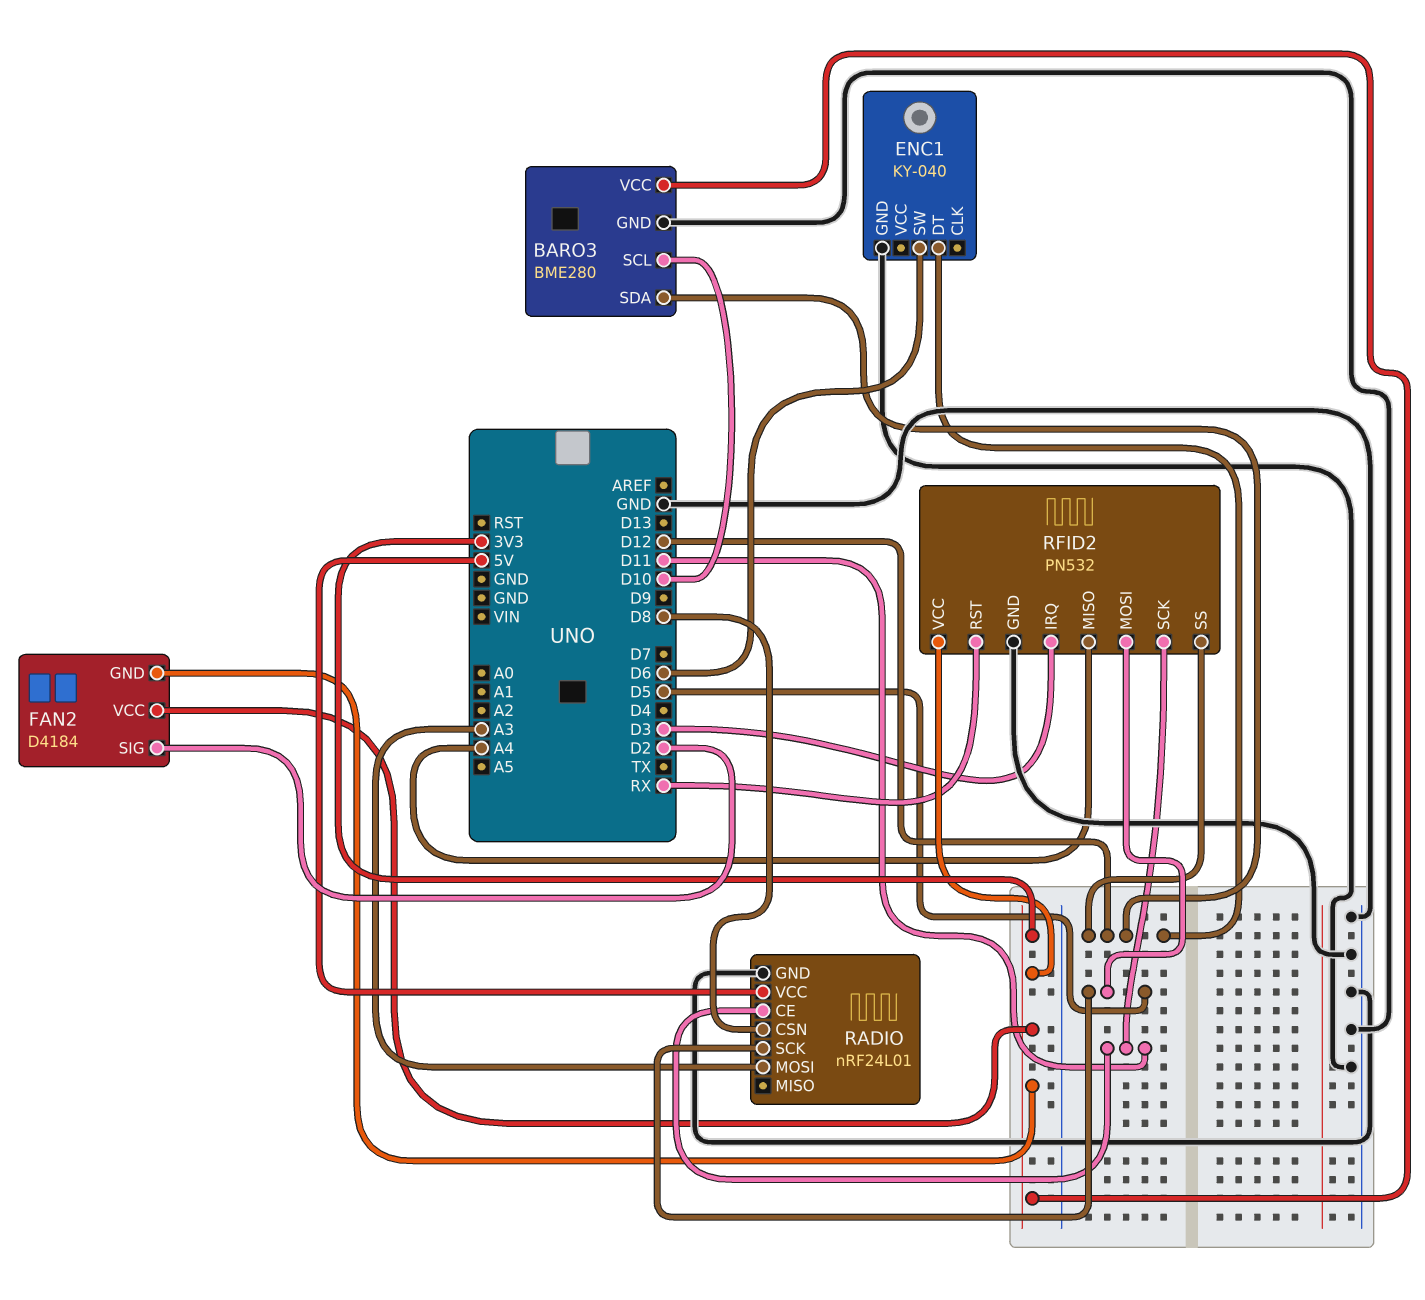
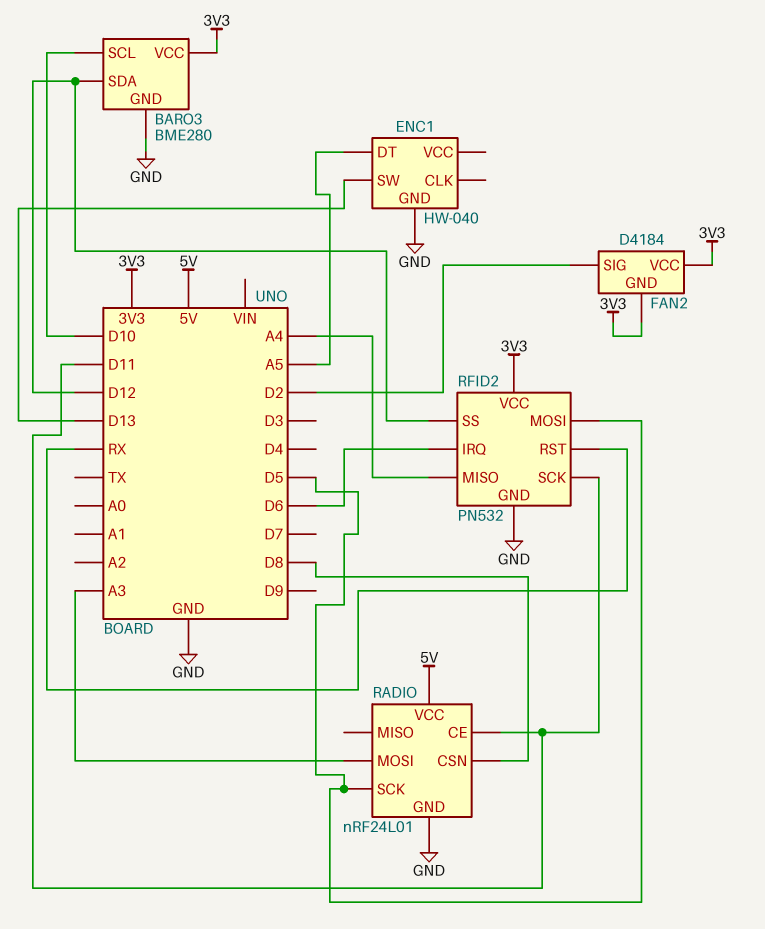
ENC1: KY-040 -> HW-040
ENC1 pin DT: D12 -> A5
ENC1 pin SW: D6 -> D13
RFID2 pin IRQ: D3 -> D6

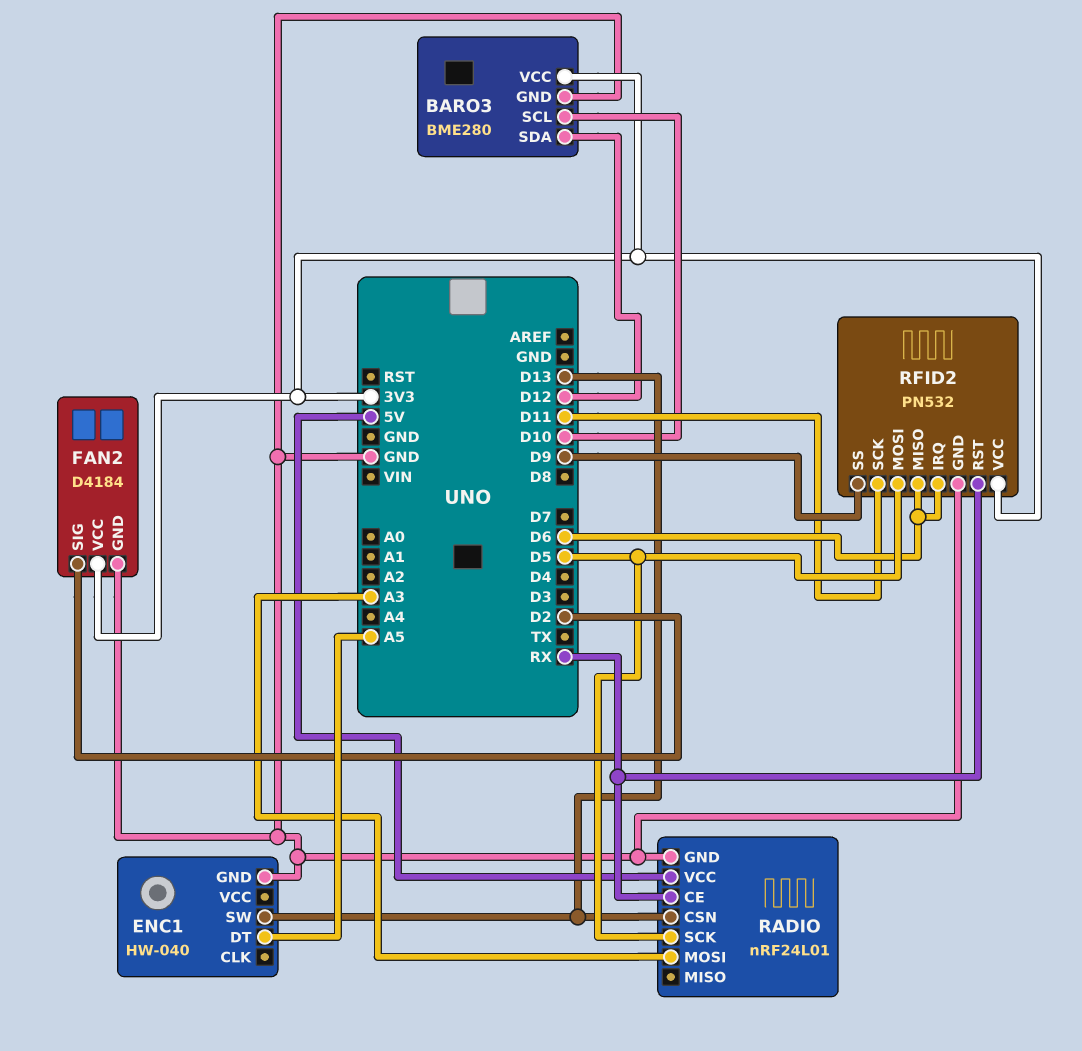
FAN2 pin GND: 3V3 -> GND
RADIO pin CE: D11 -> RX
RADIO pin CSN: D8 -> D13
RFID2 pin MISO: A4 -> D6
RFID2 pin SS: D12 -> D9

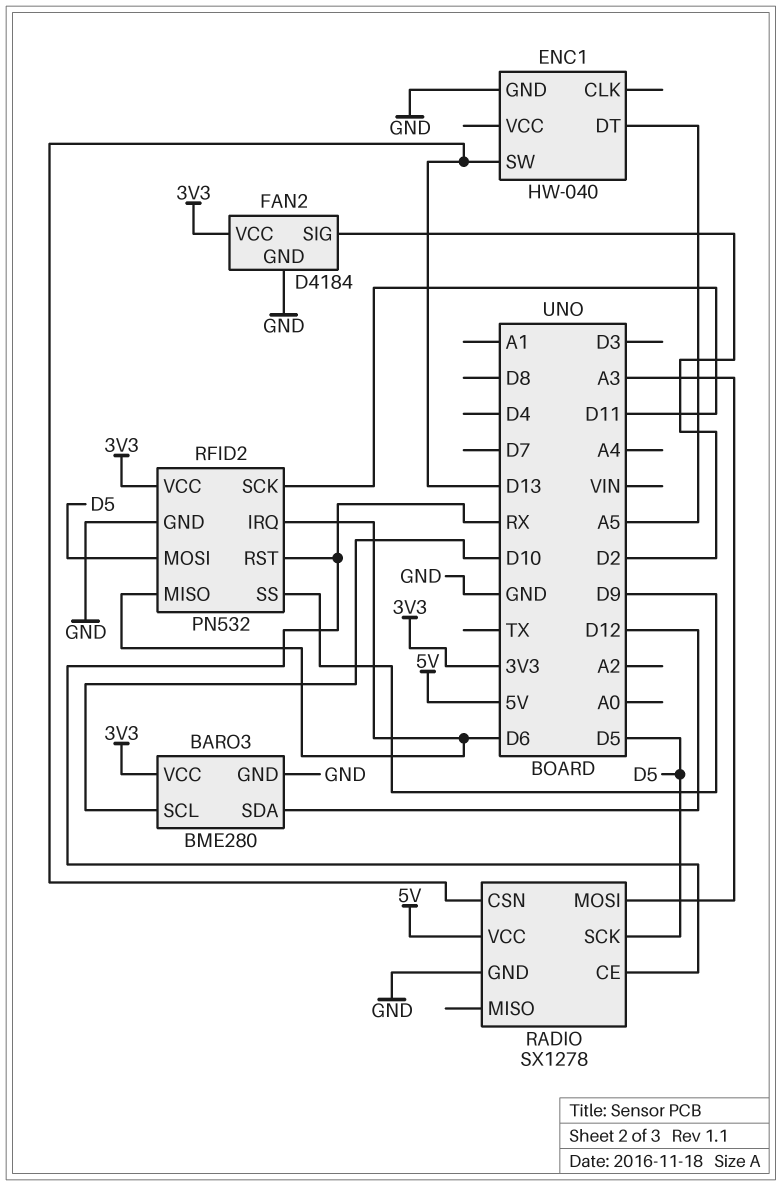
RADIO: nRF24L01 -> SX1278

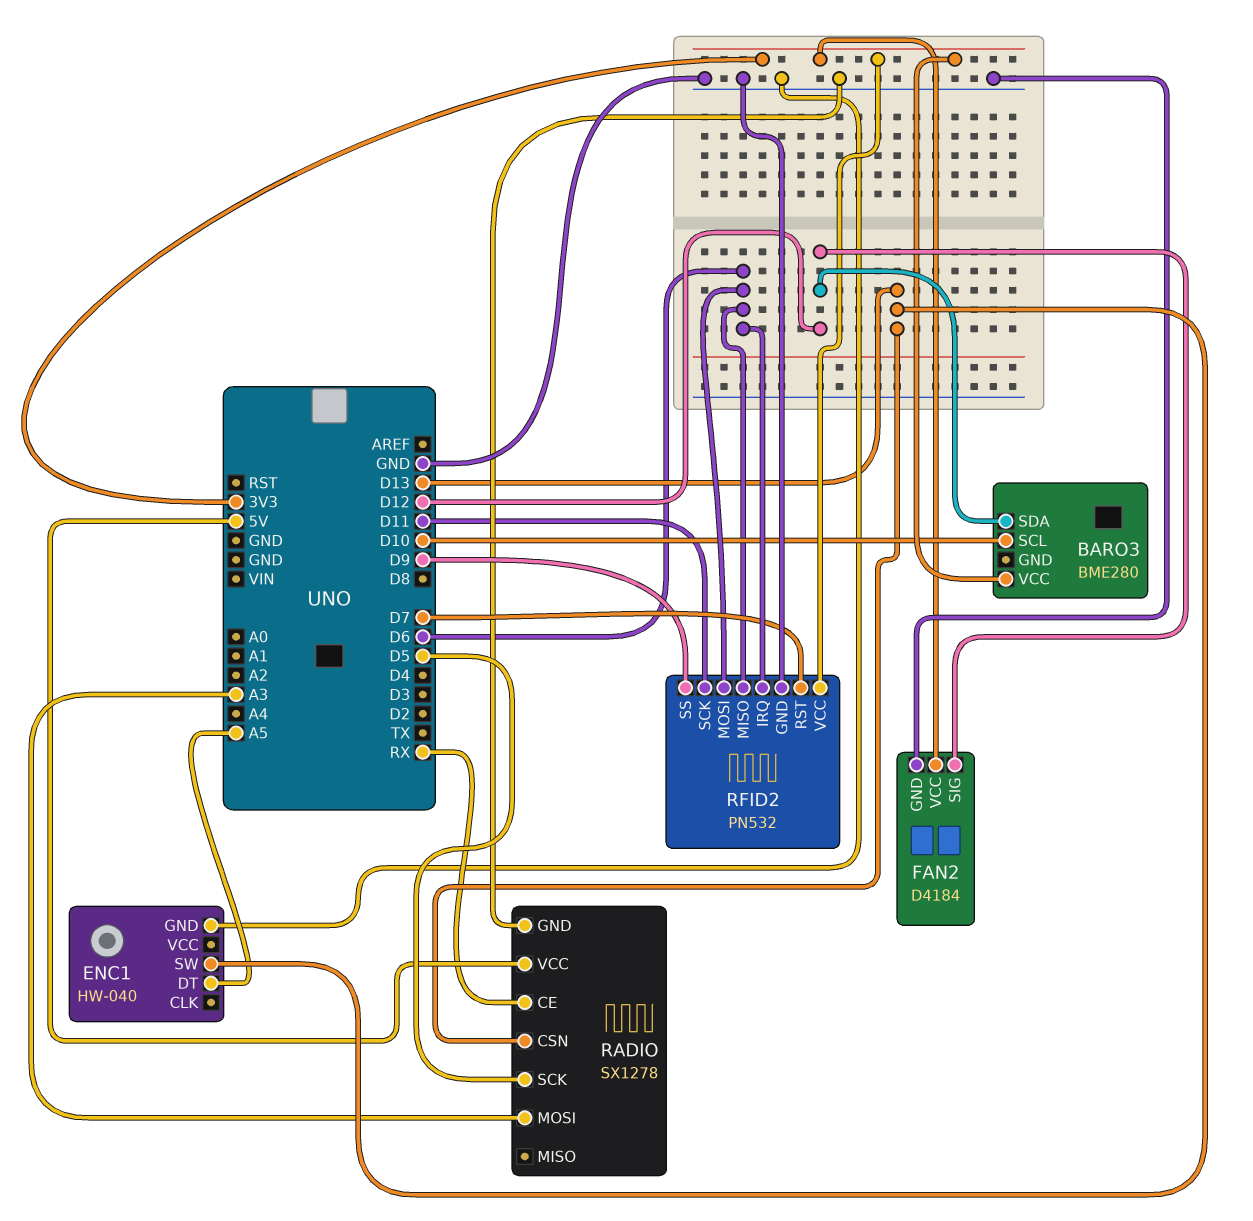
BARO3 pin GND: GND -> none
FAN2 pin SIG: D2 -> D12
RFID2 pin MOSI: D5 -> D6
RFID2 pin RST: RX -> D7

